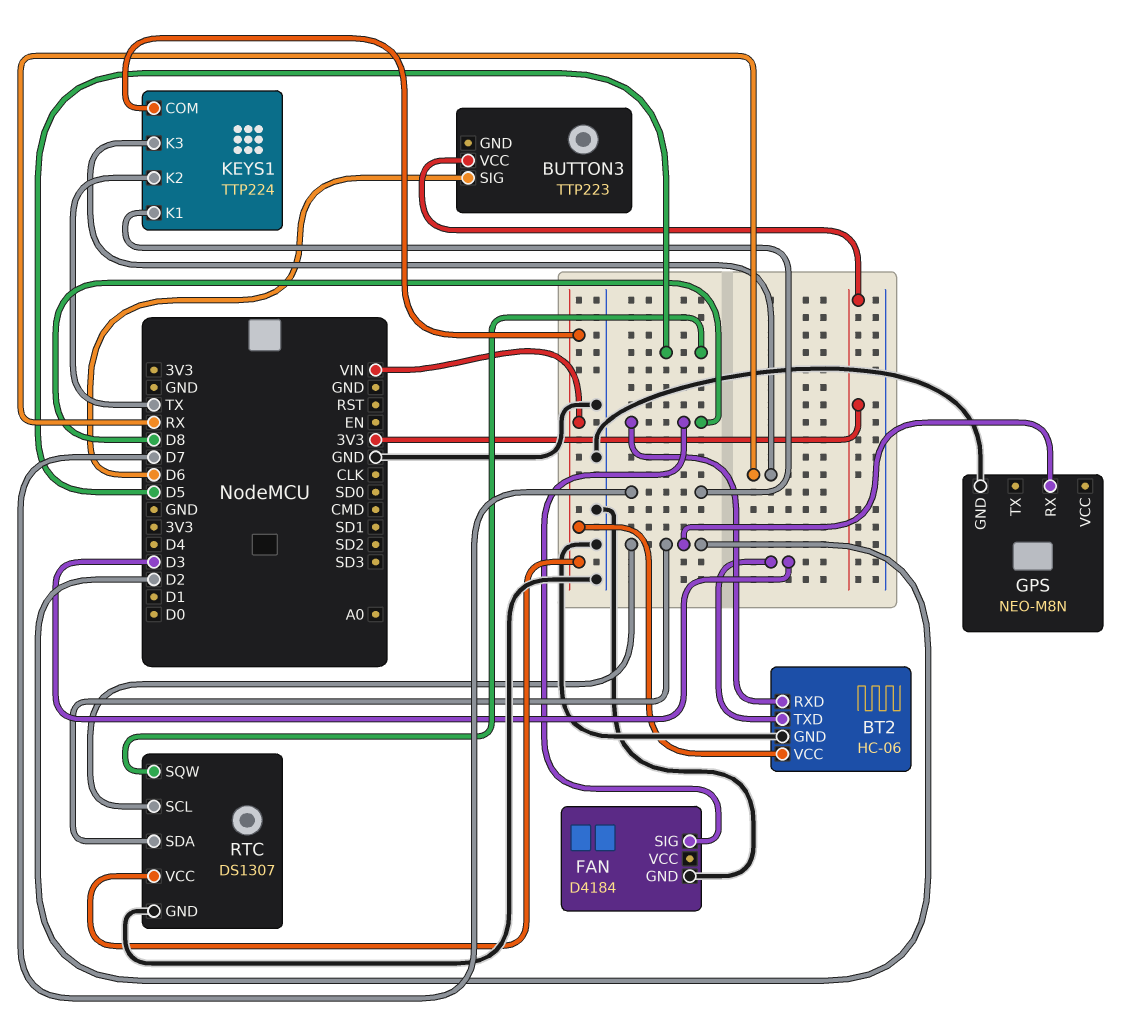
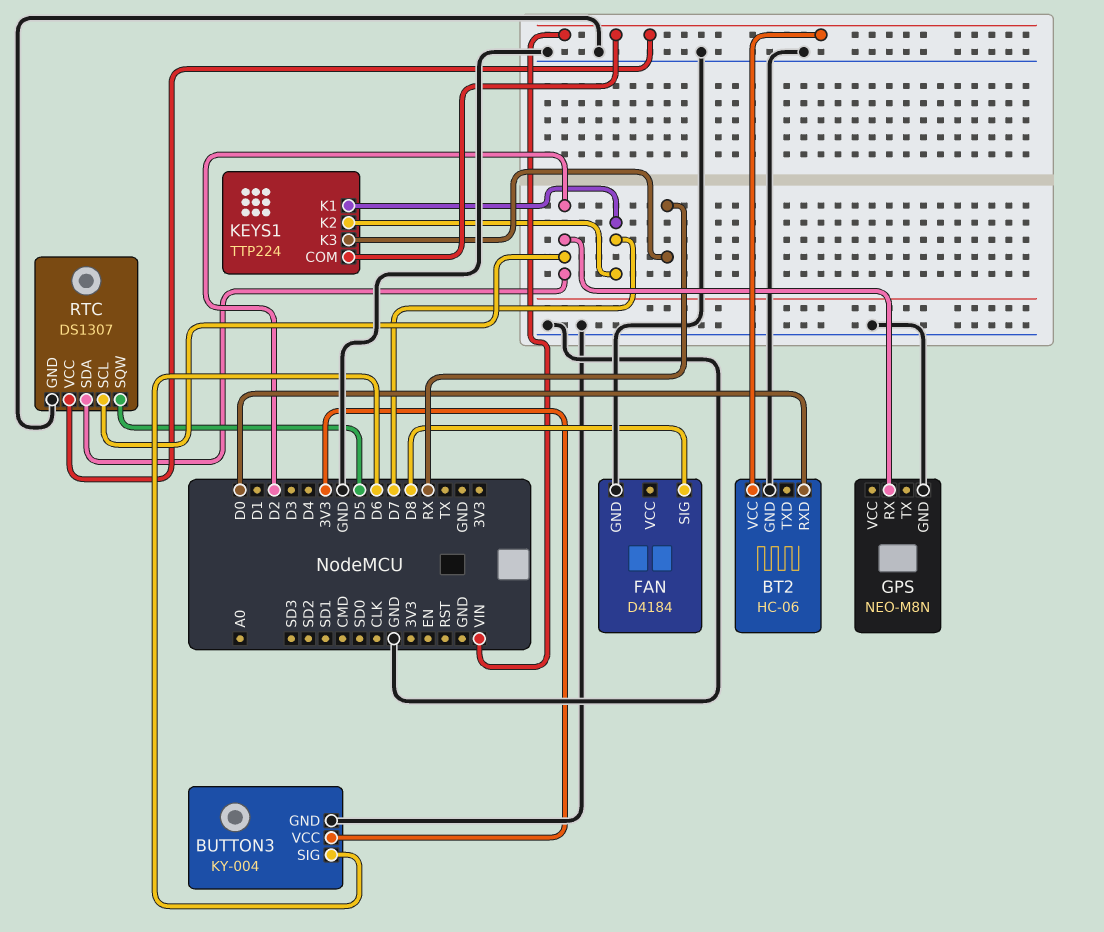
BT2 pin RXD: D8 -> D0
BT2 pin TXD: D3 -> none
BUTTON3: TTP223 -> KY-004
BUTTON3 pin GND: none -> GND
KEYS1 pin K2: TX -> D7

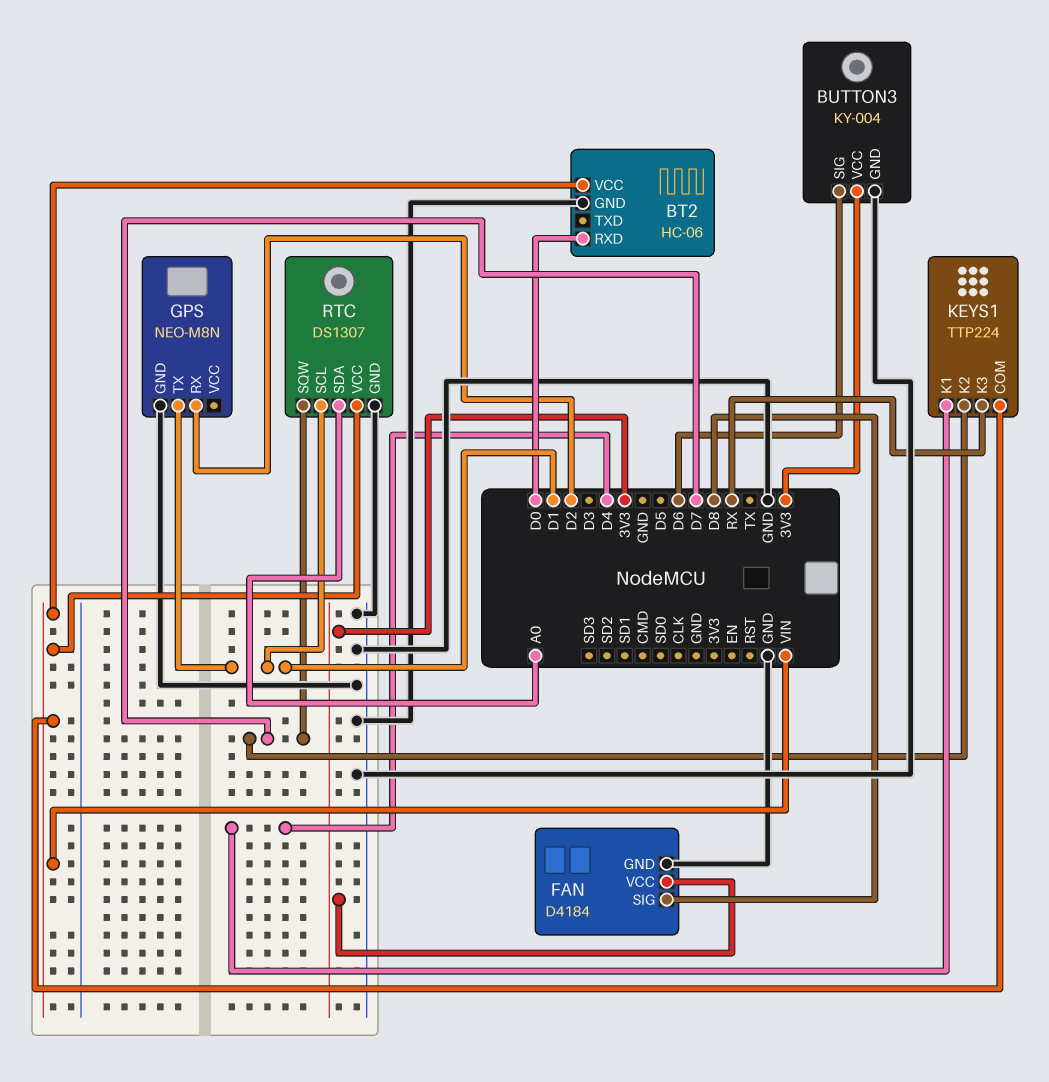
FAN pin VCC: none -> 3V3
GPS pin TX: none -> D1
KEYS1 pin K1: D7 -> D4
RTC pin SCL: D2 -> D1
RTC pin SDA: D2 -> A0
RTC pin SQW: D5 -> D7

